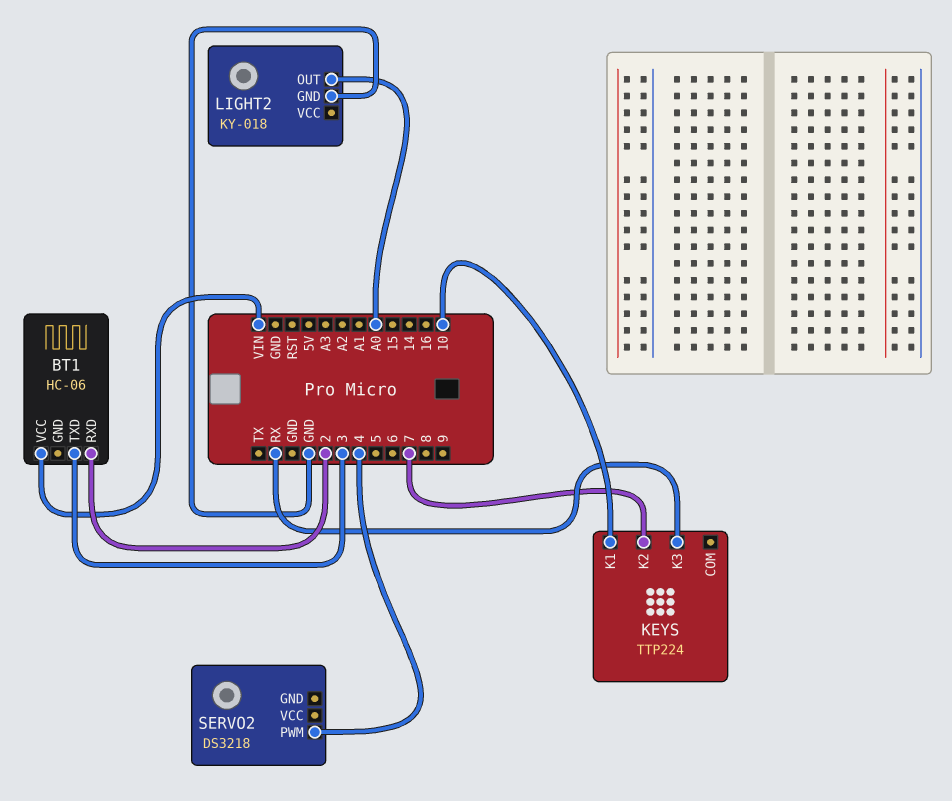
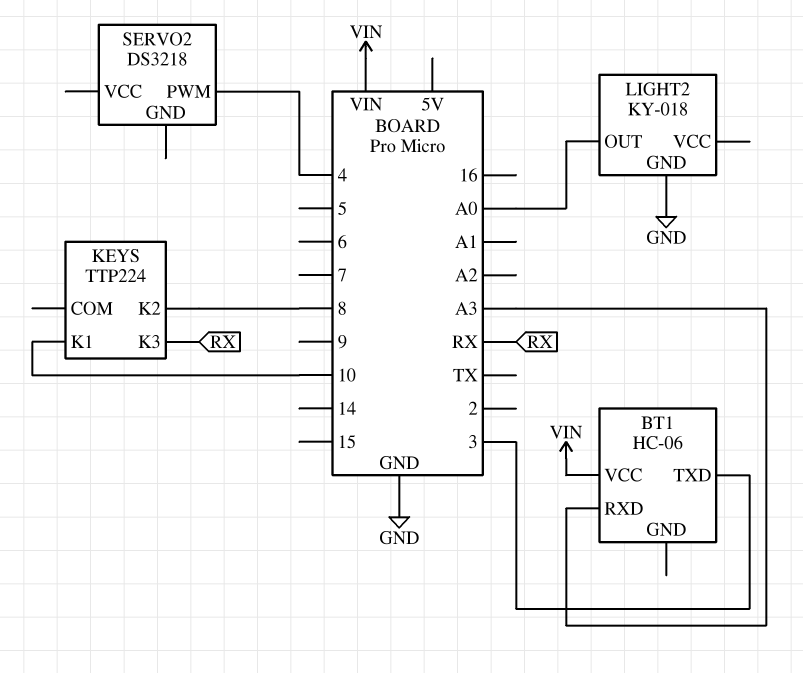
BT1 pin RXD: 2 -> A3
KEYS pin K2: 7 -> 8

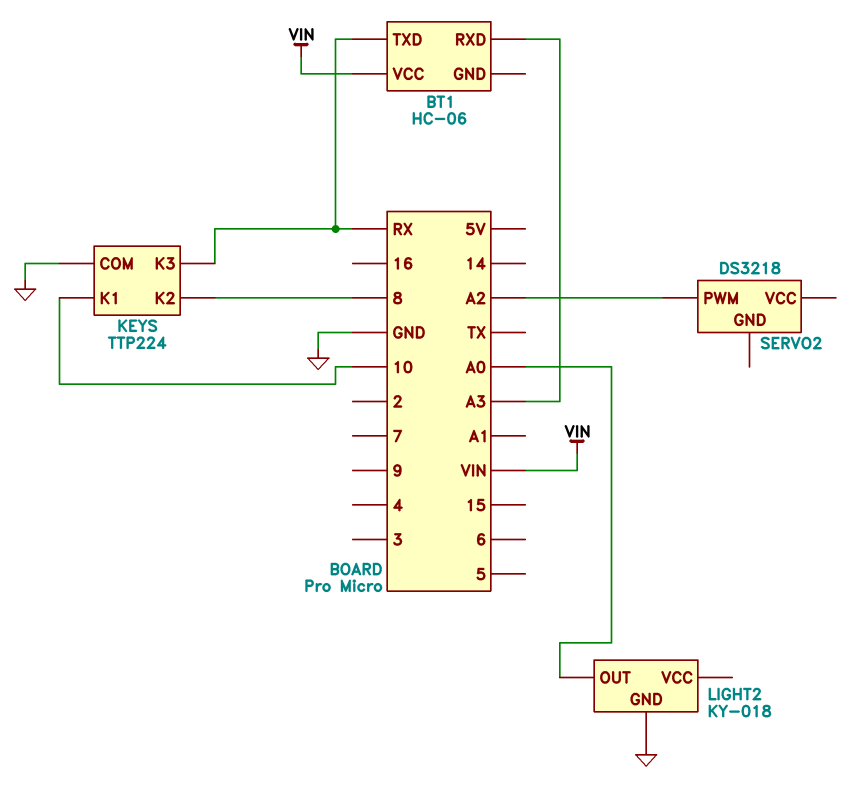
BT1 pin TXD: 3 -> RX
KEYS pin COM: none -> GND
SERVO2 pin PWM: 4 -> A2

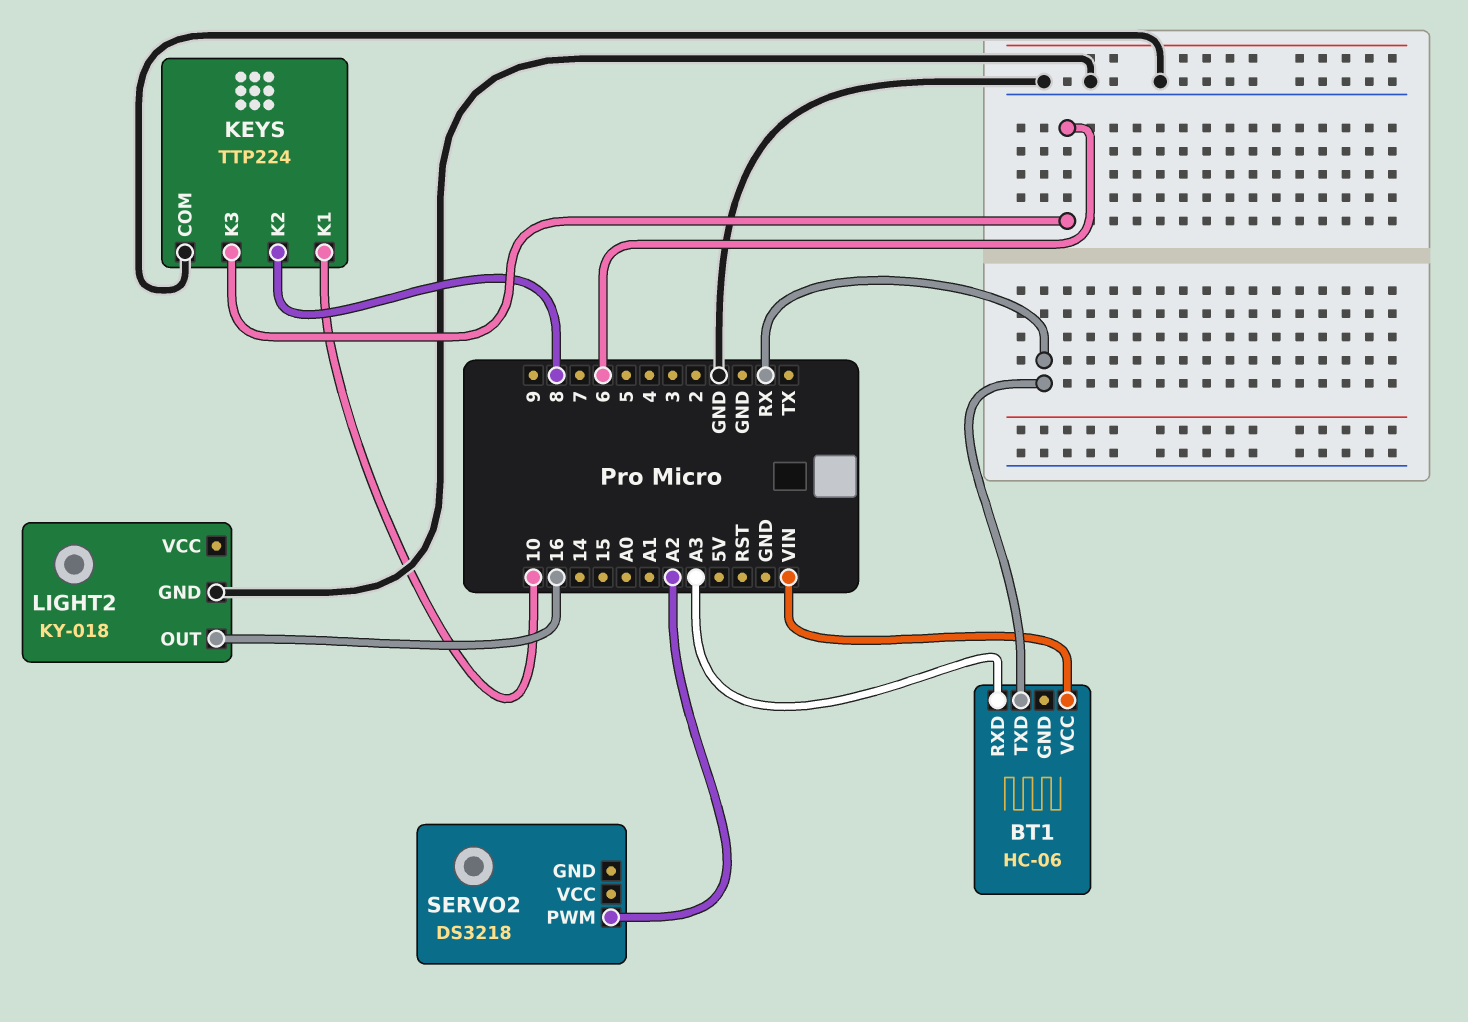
KEYS pin K3: RX -> 6
LIGHT2 pin OUT: A0 -> 16

